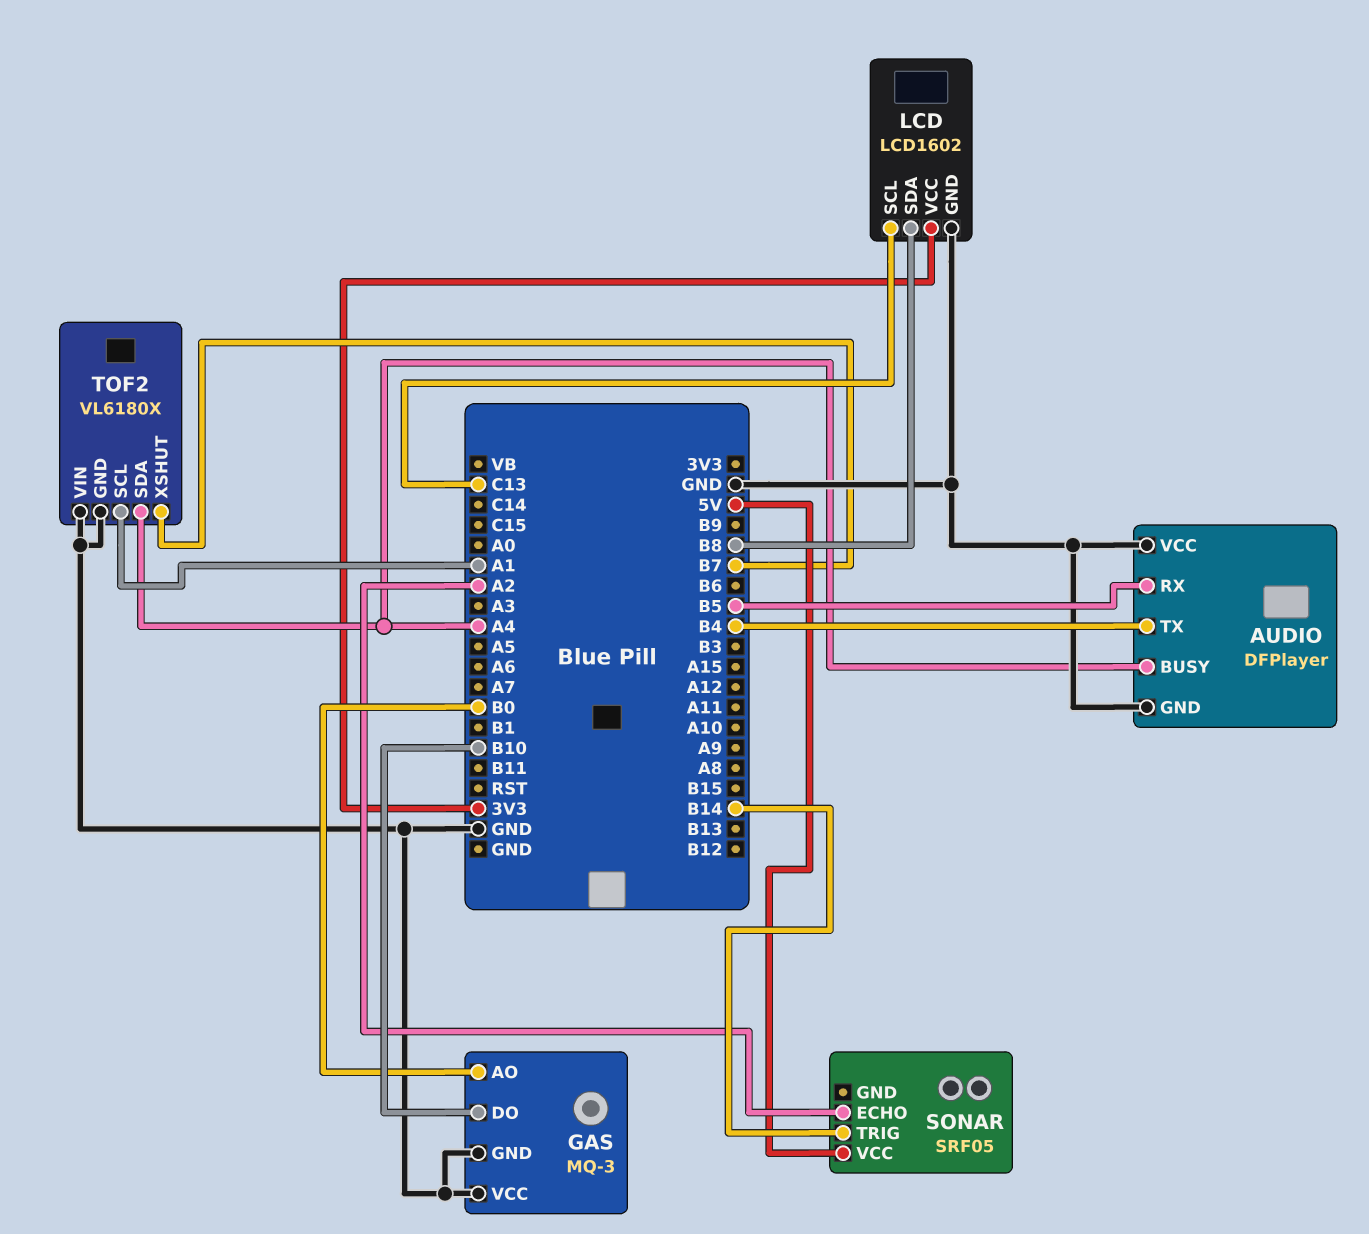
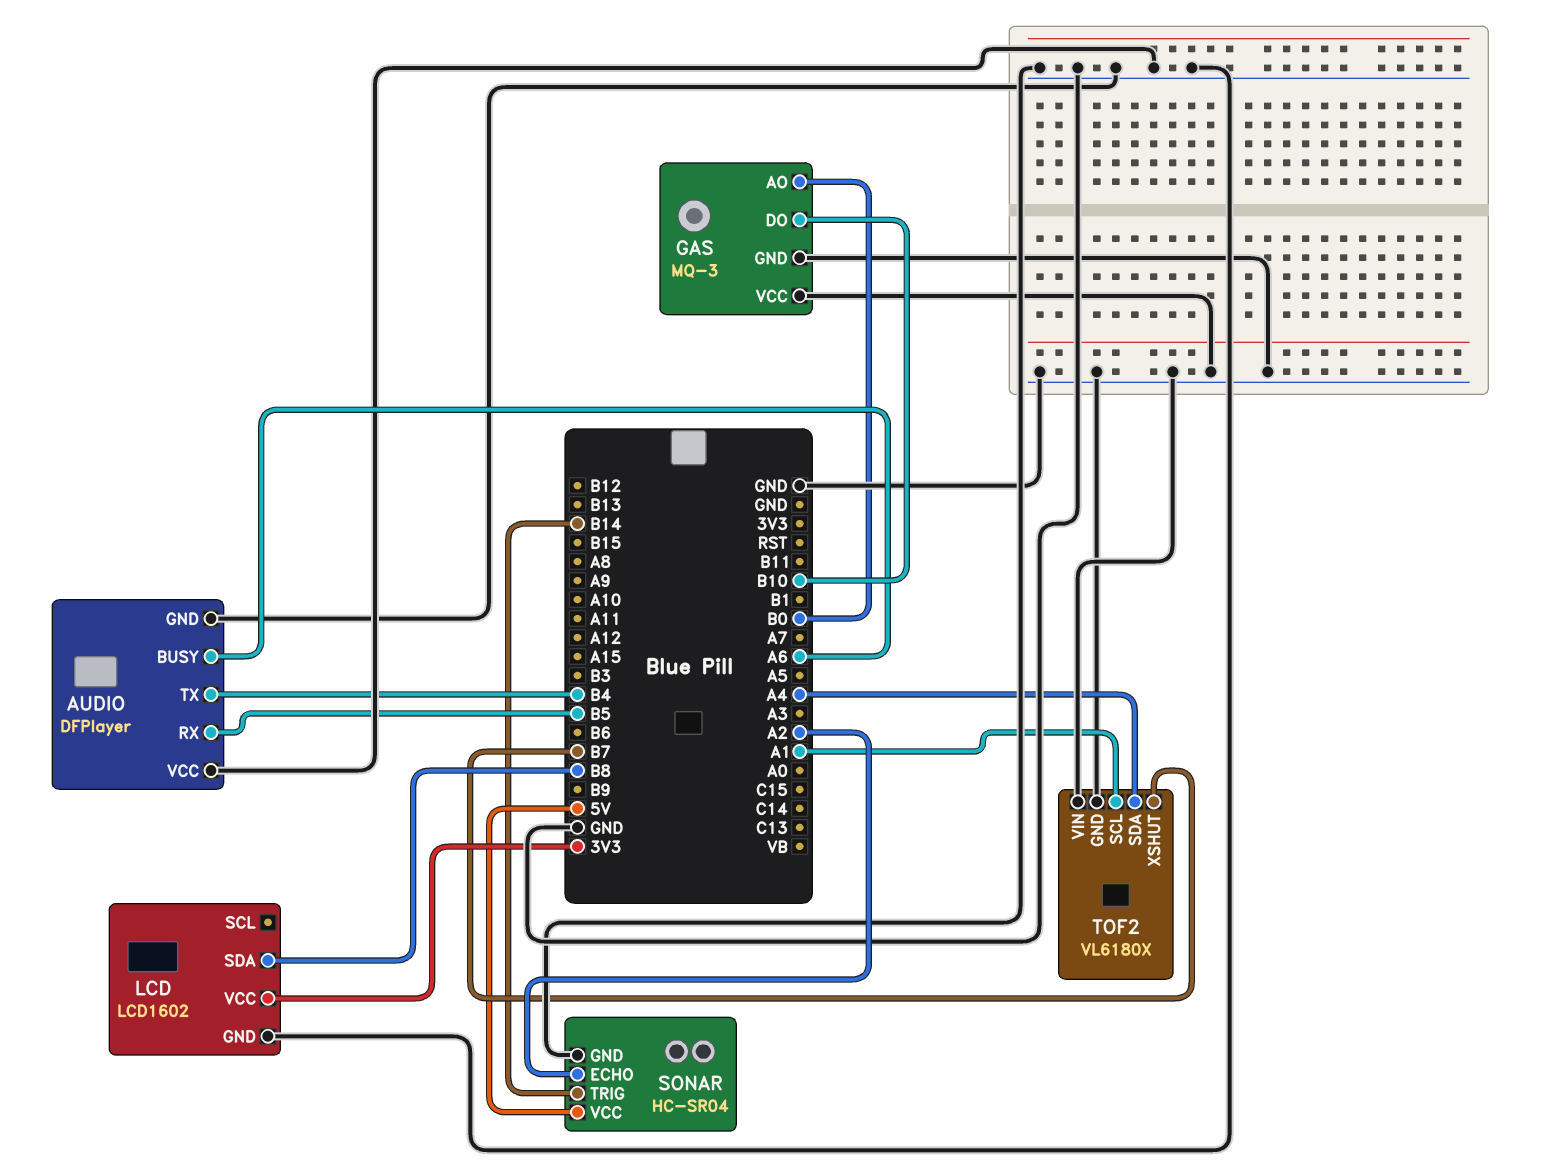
AUDIO pin BUSY: A4 -> A6
LCD pin SCL: C13 -> none
SONAR: SRF05 -> HC-SR04
SONAR pin GND: none -> GND

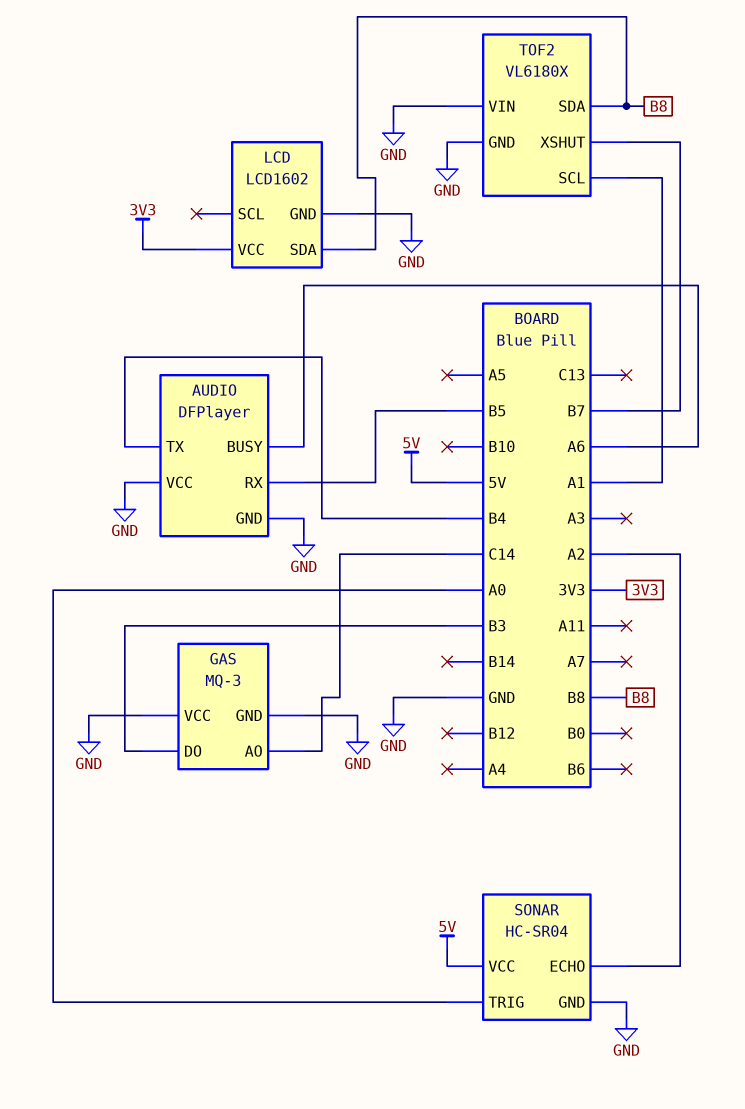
GAS pin AO: B0 -> C14
GAS pin DO: B10 -> B3
SONAR pin TRIG: B14 -> A0
TOF2 pin SDA: A4 -> B8

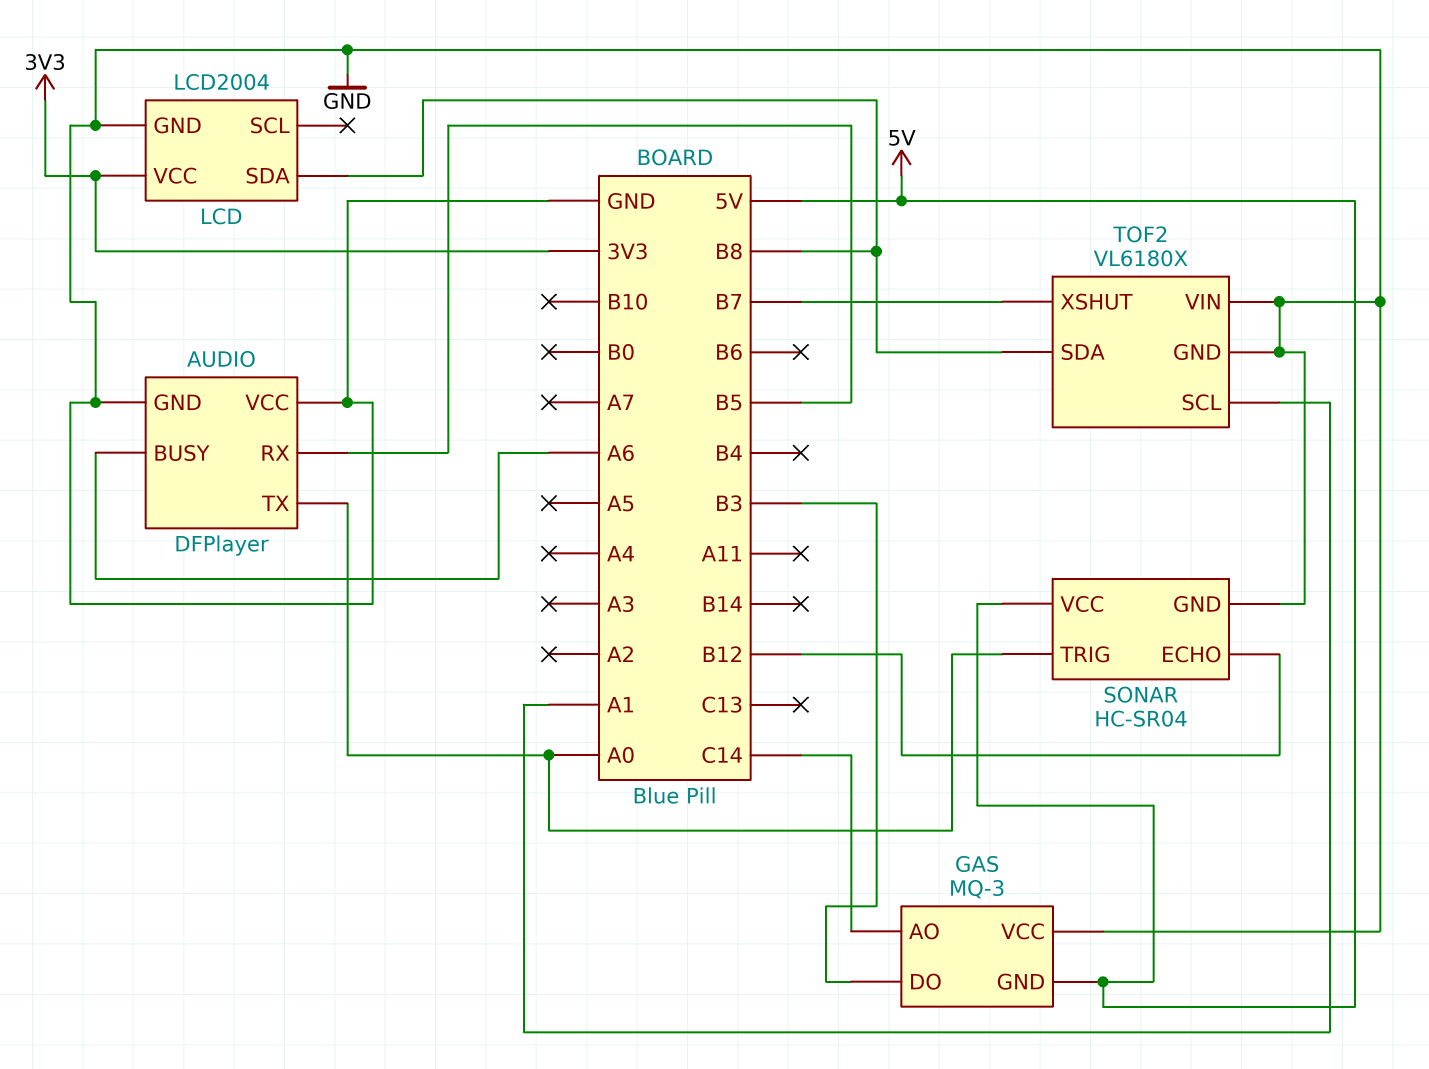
AUDIO pin TX: B4 -> A0
GAS pin GND: GND -> 5V
LCD: LCD1602 -> LCD2004
SONAR pin ECHO: A2 -> B12

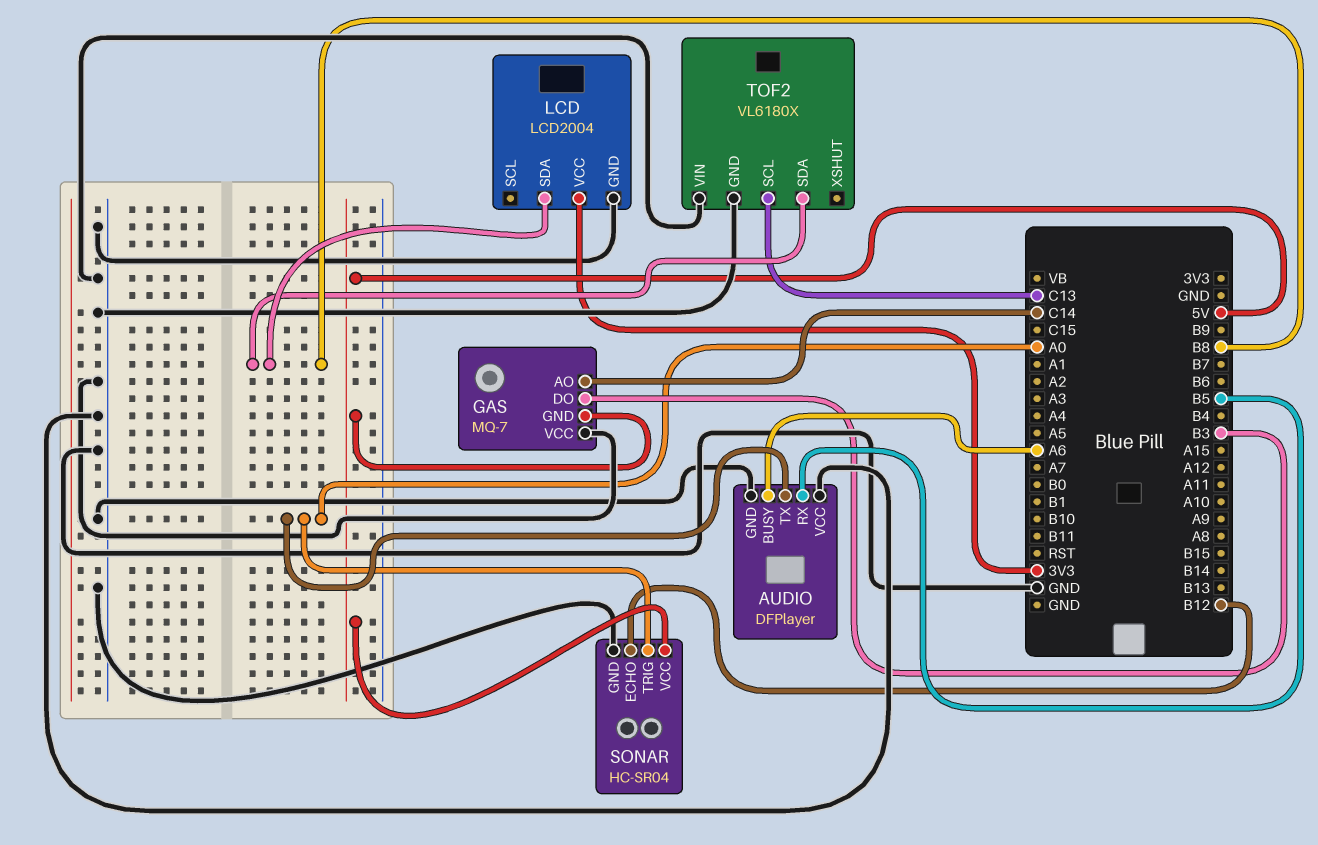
GAS: MQ-3 -> MQ-7
TOF2 pin SCL: A1 -> C13
TOF2 pin XSHUT: B7 -> none

